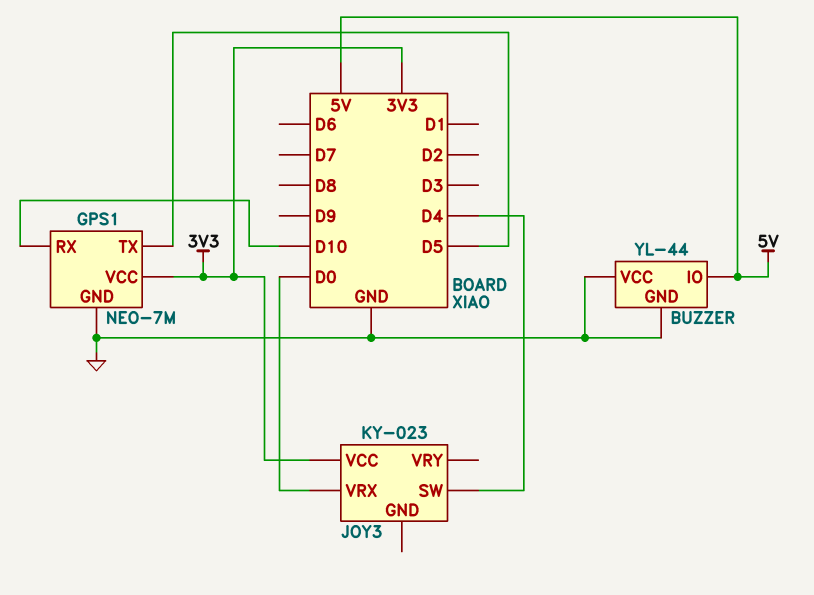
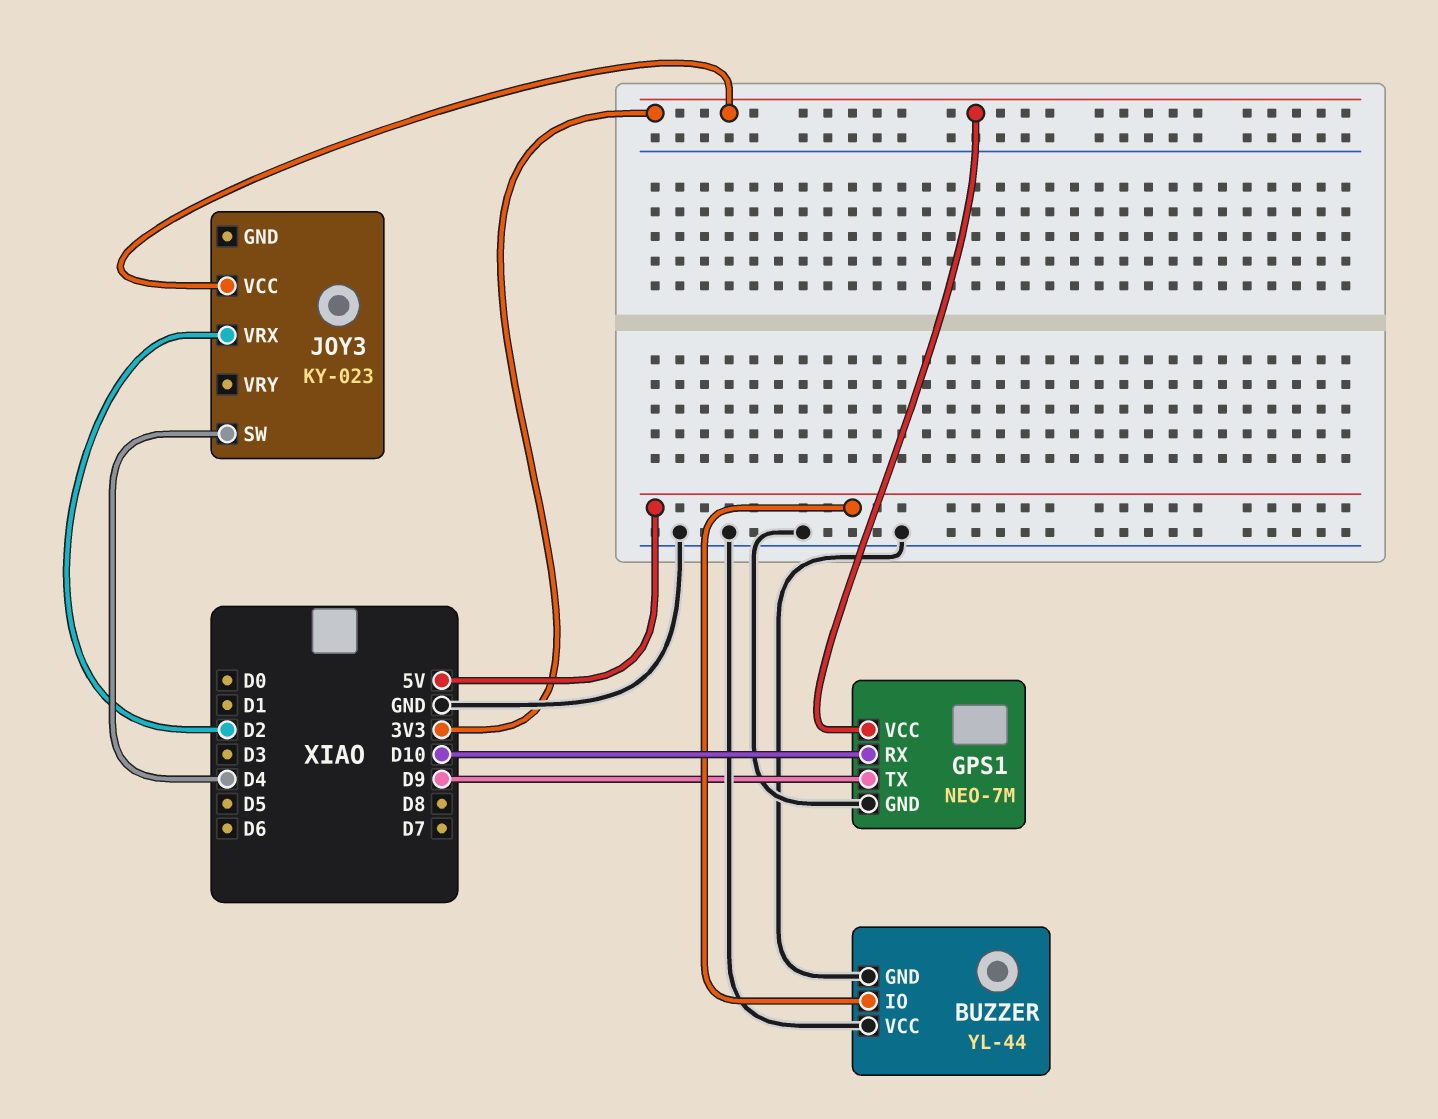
GPS1 pin TX: D5 -> D9
JOY3 pin VRX: D0 -> D2

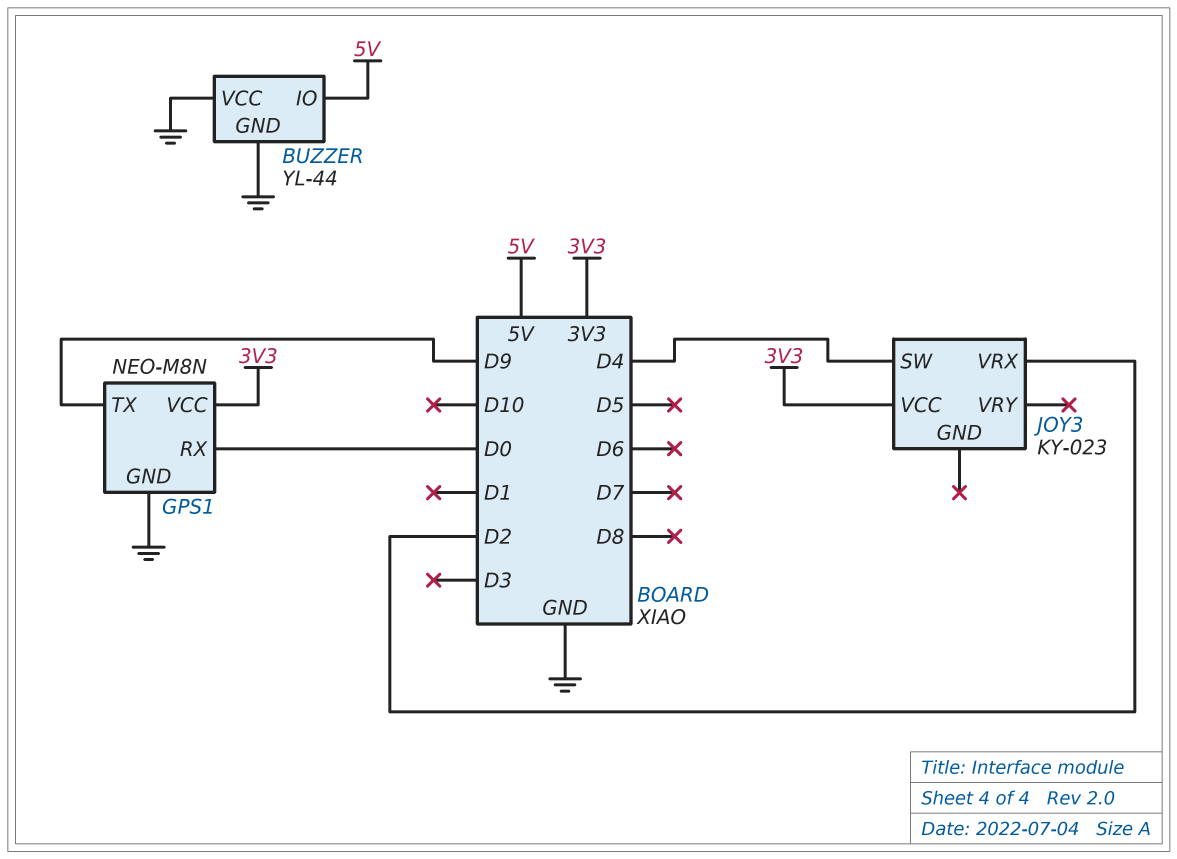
GPS1: NEO-7M -> NEO-M8N
GPS1 pin RX: D10 -> D0

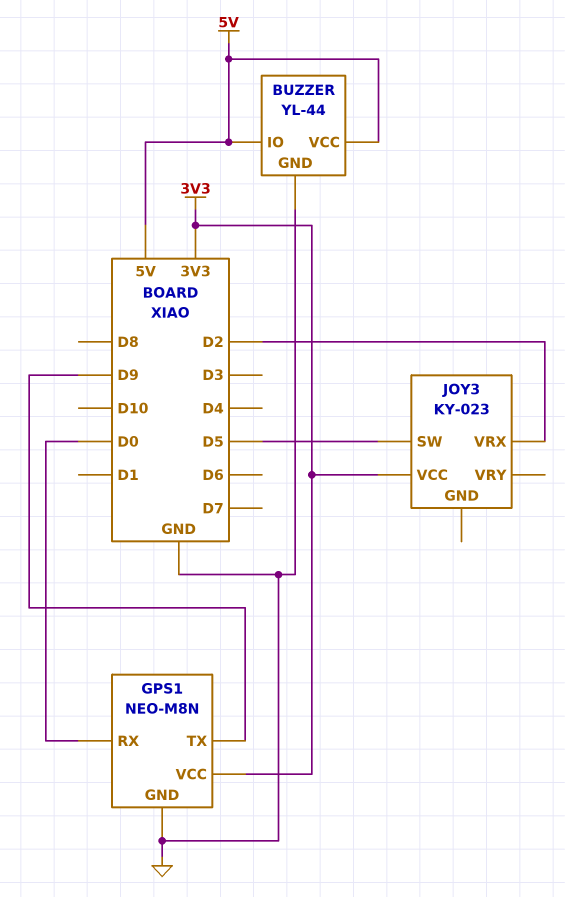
BUZZER pin VCC: GND -> 5V
JOY3 pin SW: D4 -> D5

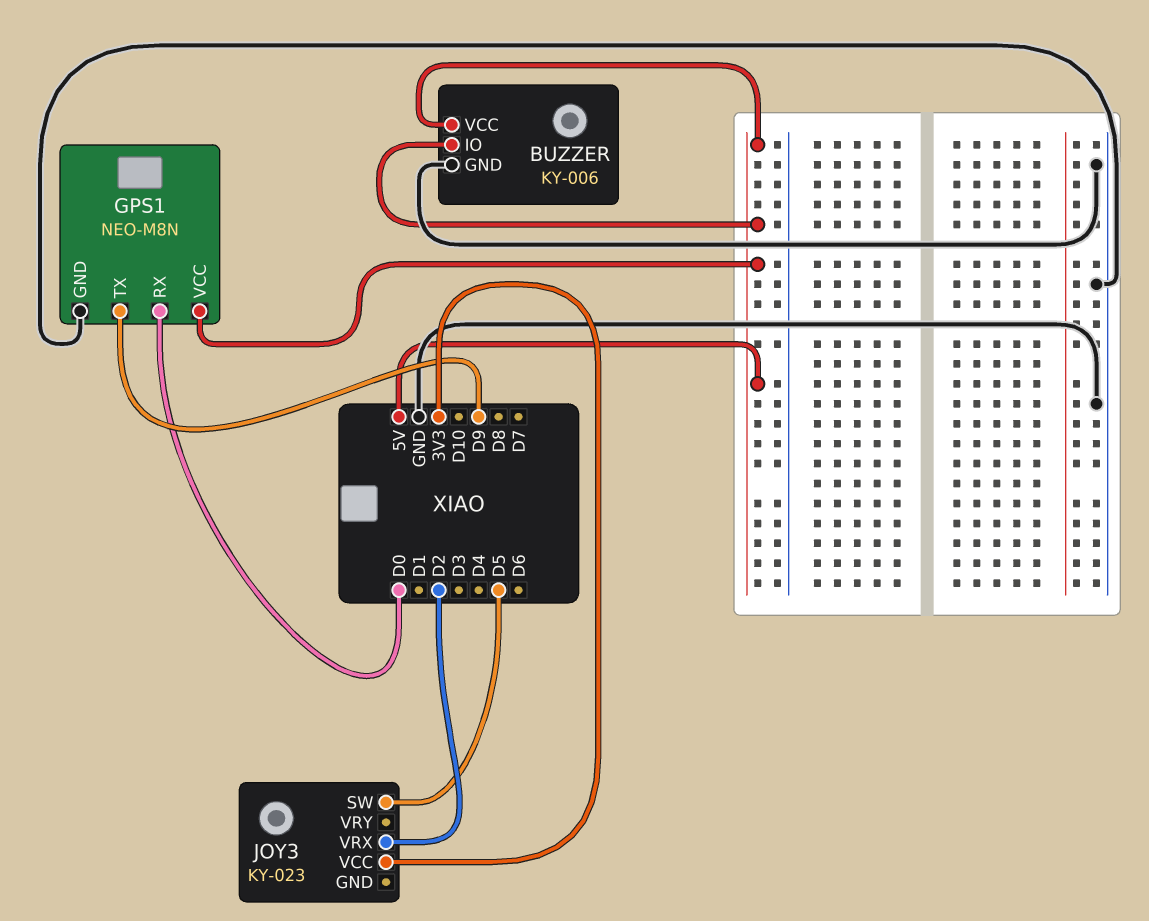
BUZZER: YL-44 -> KY-006
GPS1 pin VCC: 3V3 -> 5V

